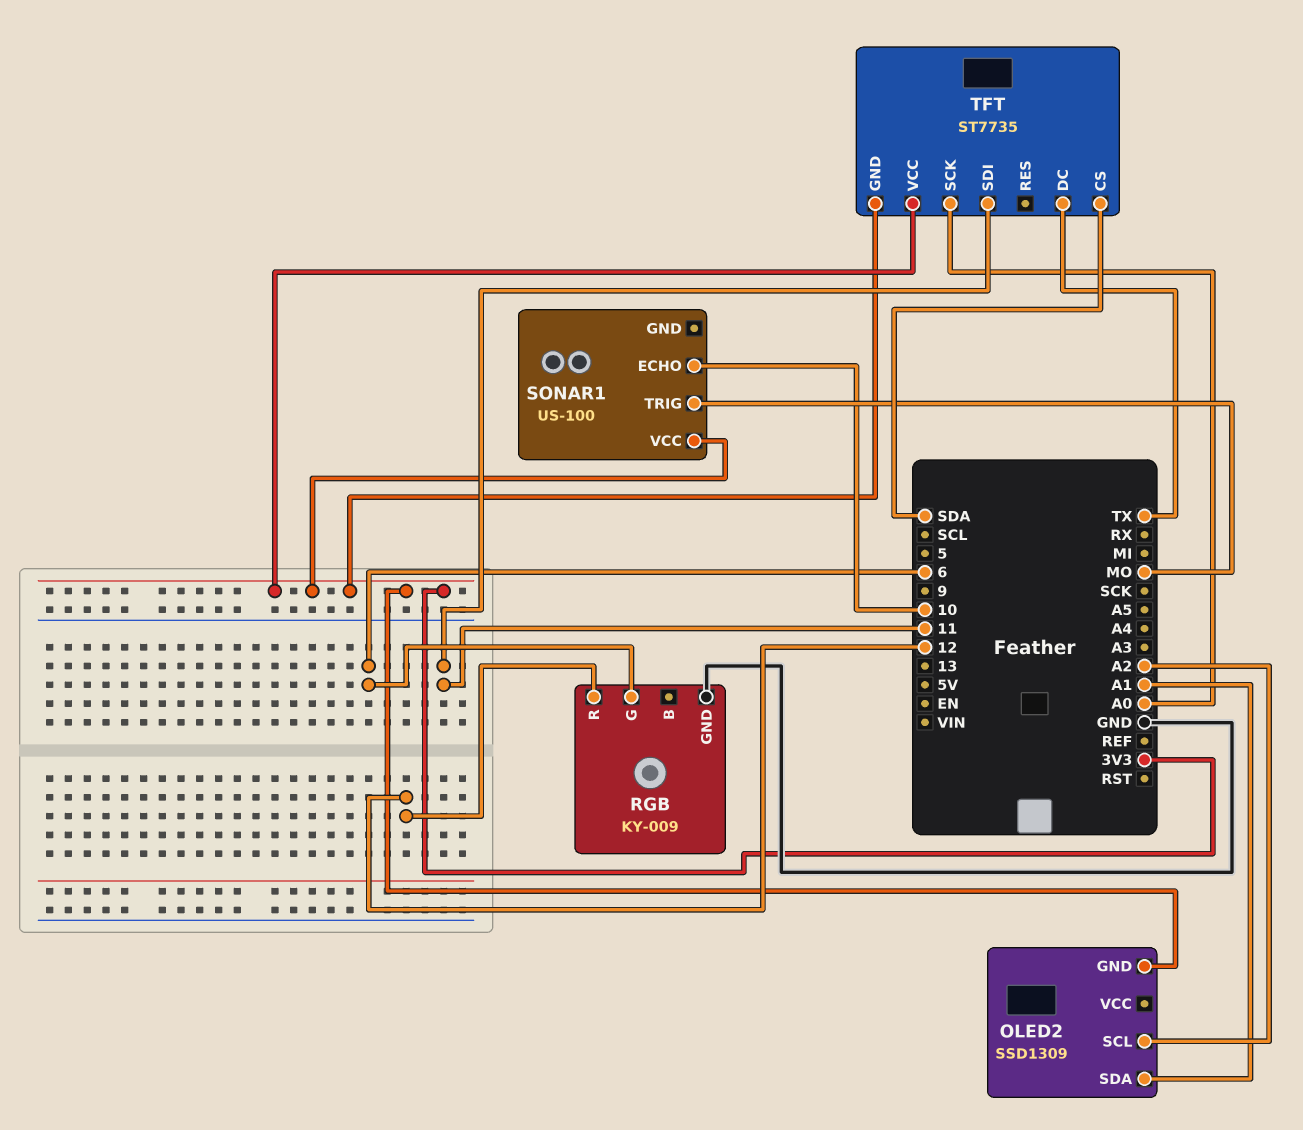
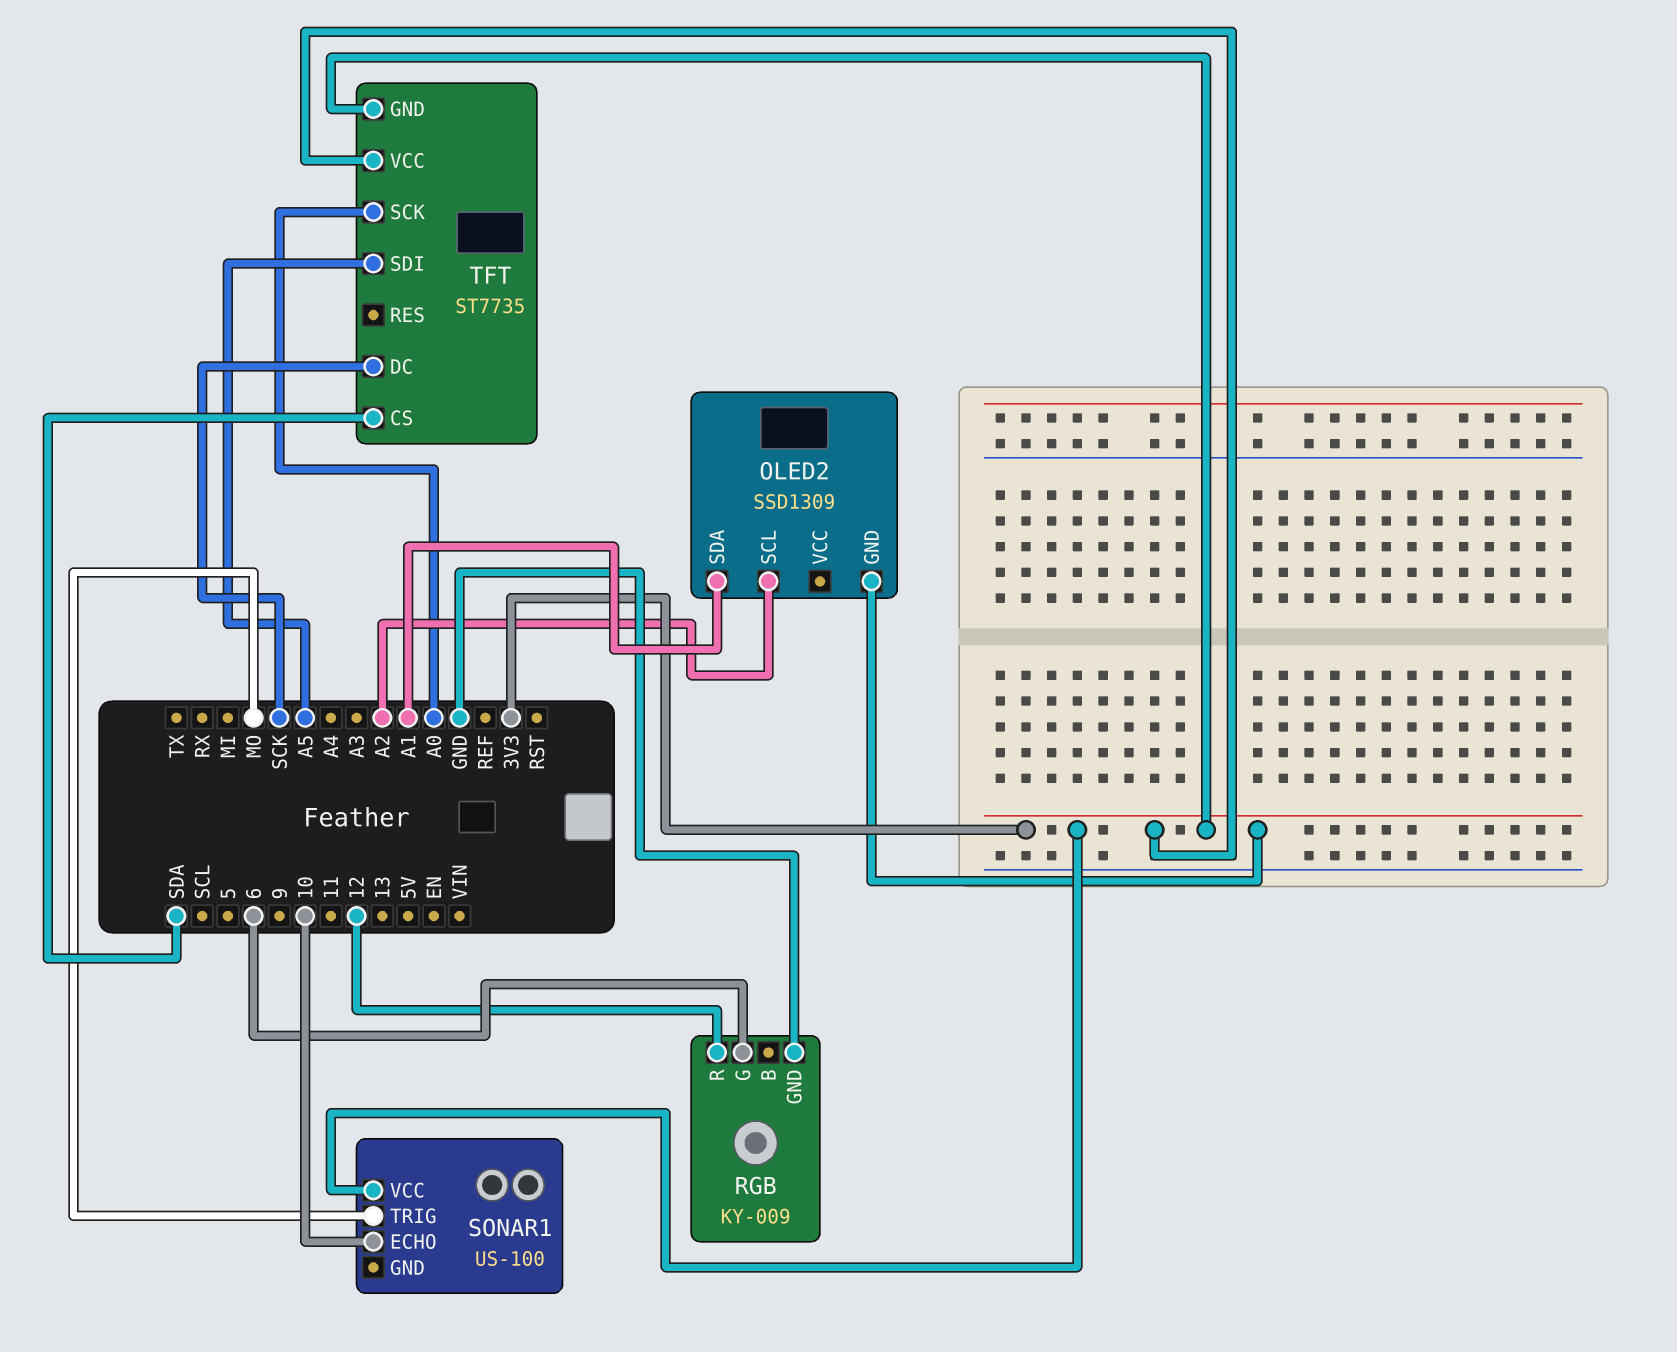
TFT pin DC: TX -> SCK
TFT pin SDI: 11 -> A5

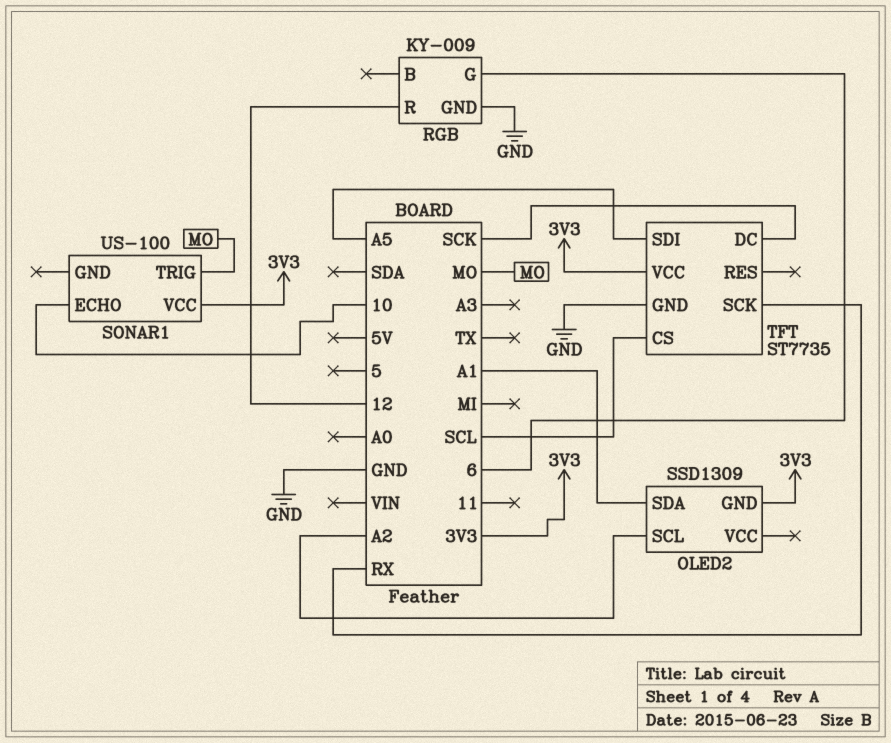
TFT pin CS: SDA -> SCL
TFT pin GND: 3V3 -> GND
TFT pin SCK: A0 -> RX

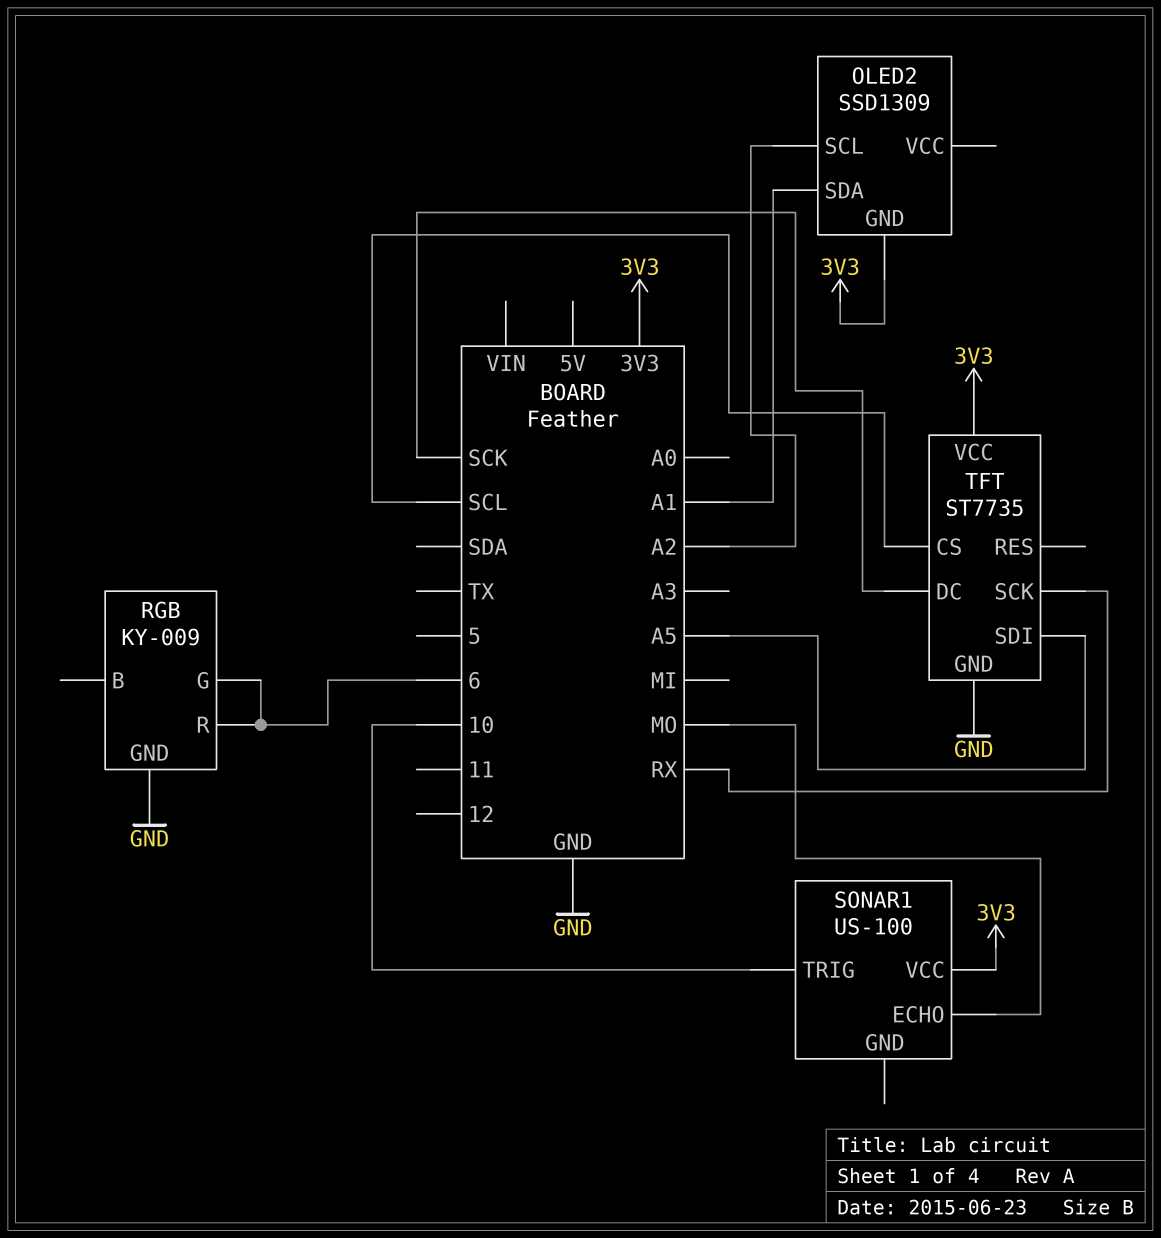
RGB pin R: 12 -> 6
SONAR1 pin ECHO: 10 -> MO
SONAR1 pin TRIG: MO -> 10

